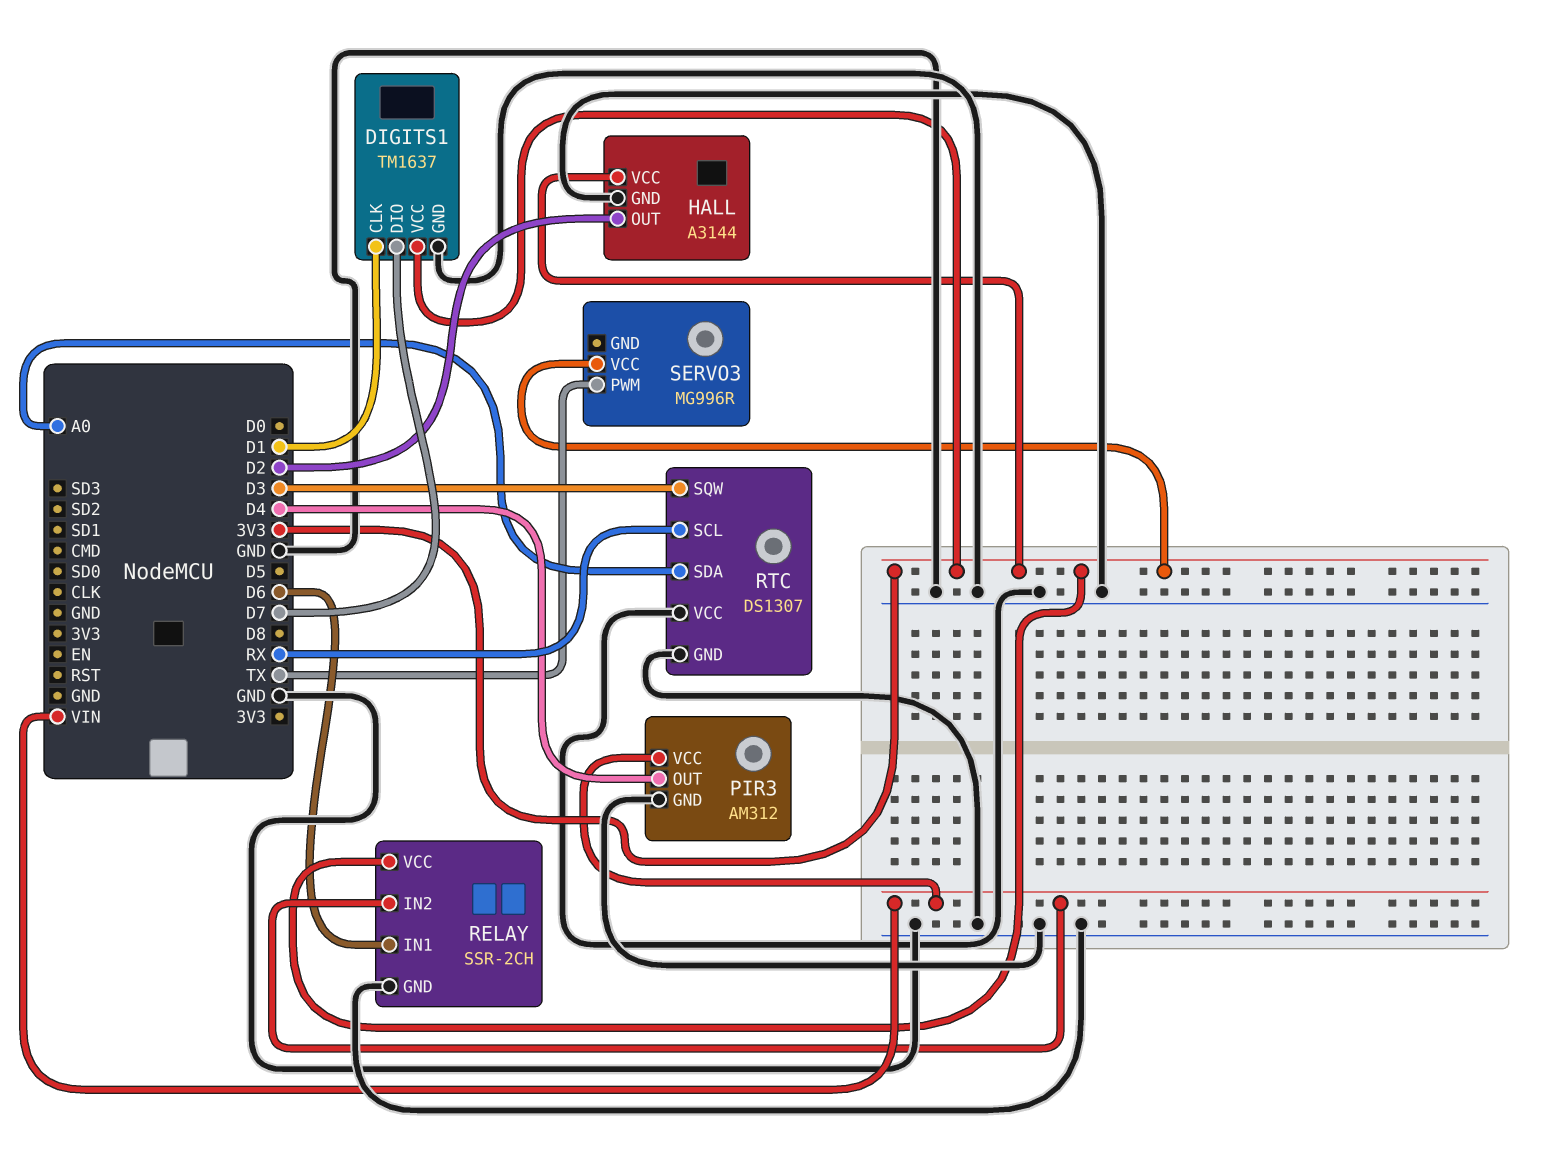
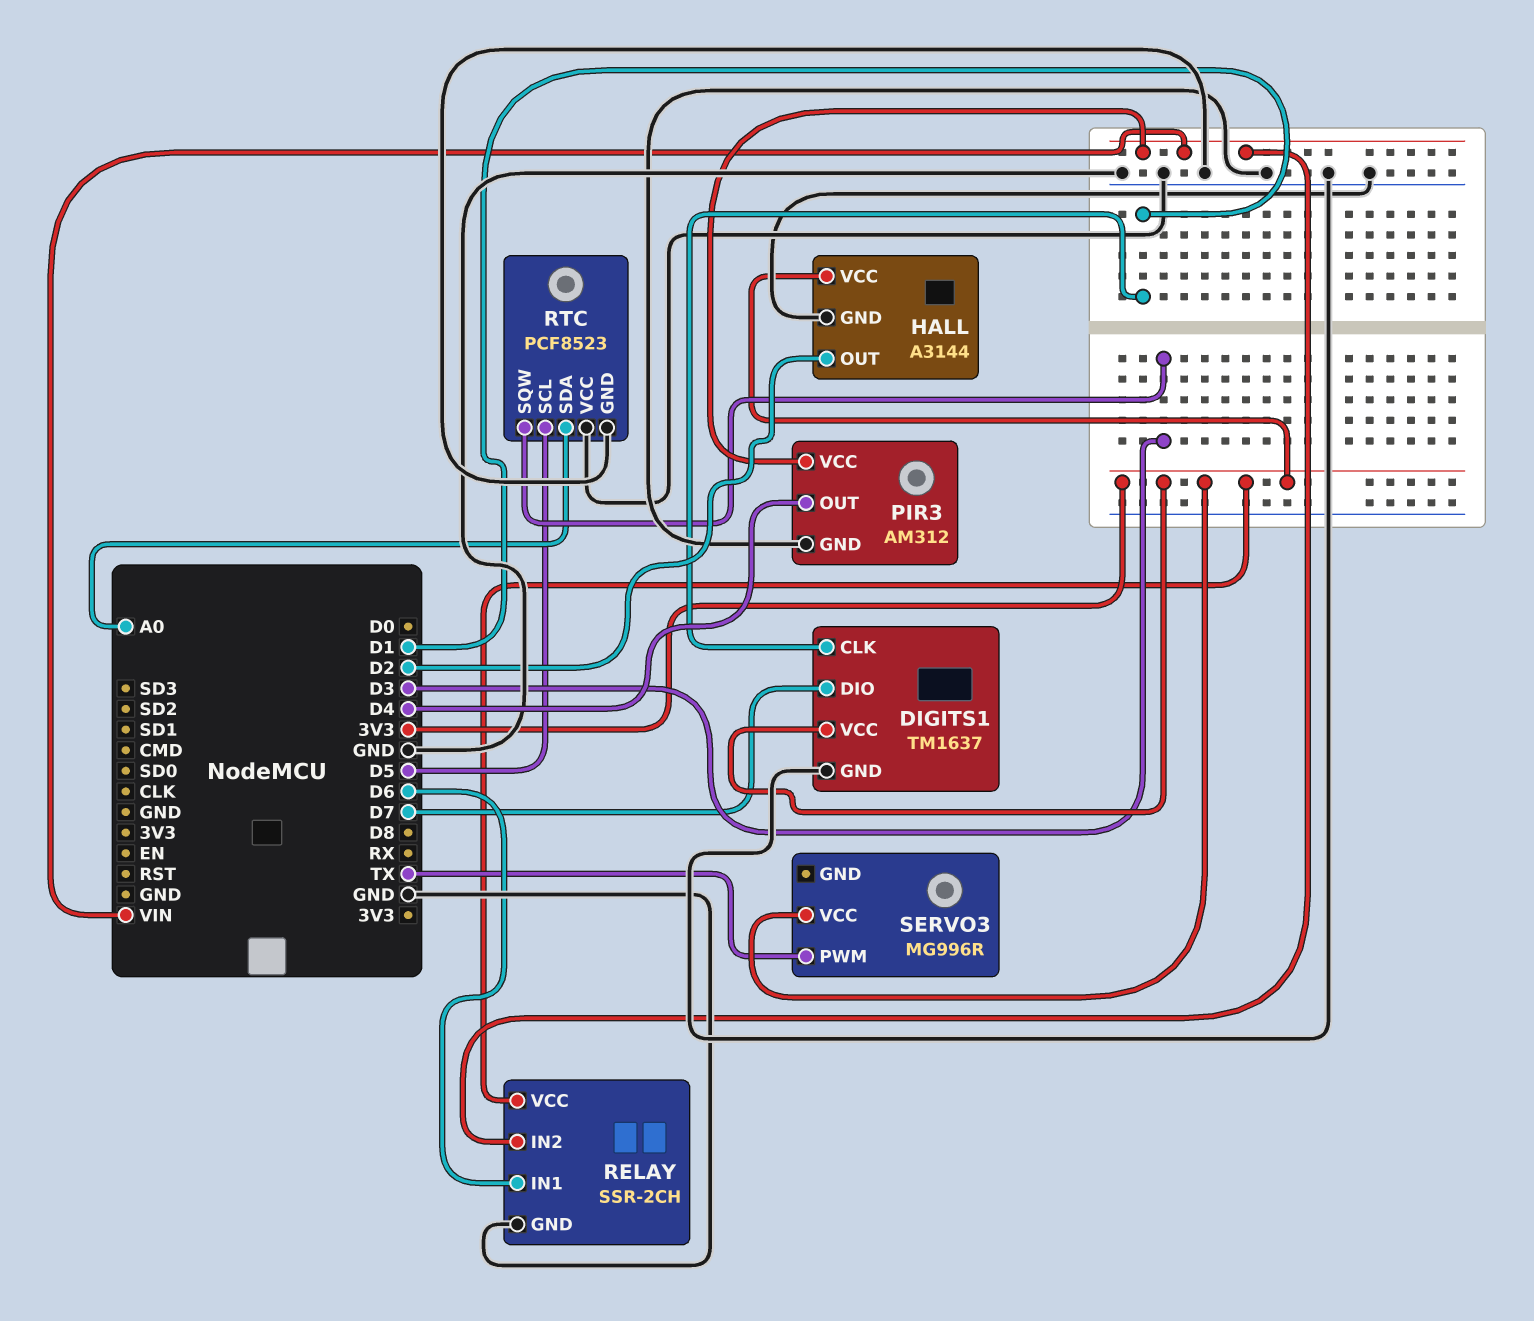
RTC: DS1307 -> PCF8523
RTC pin SCL: RX -> D5

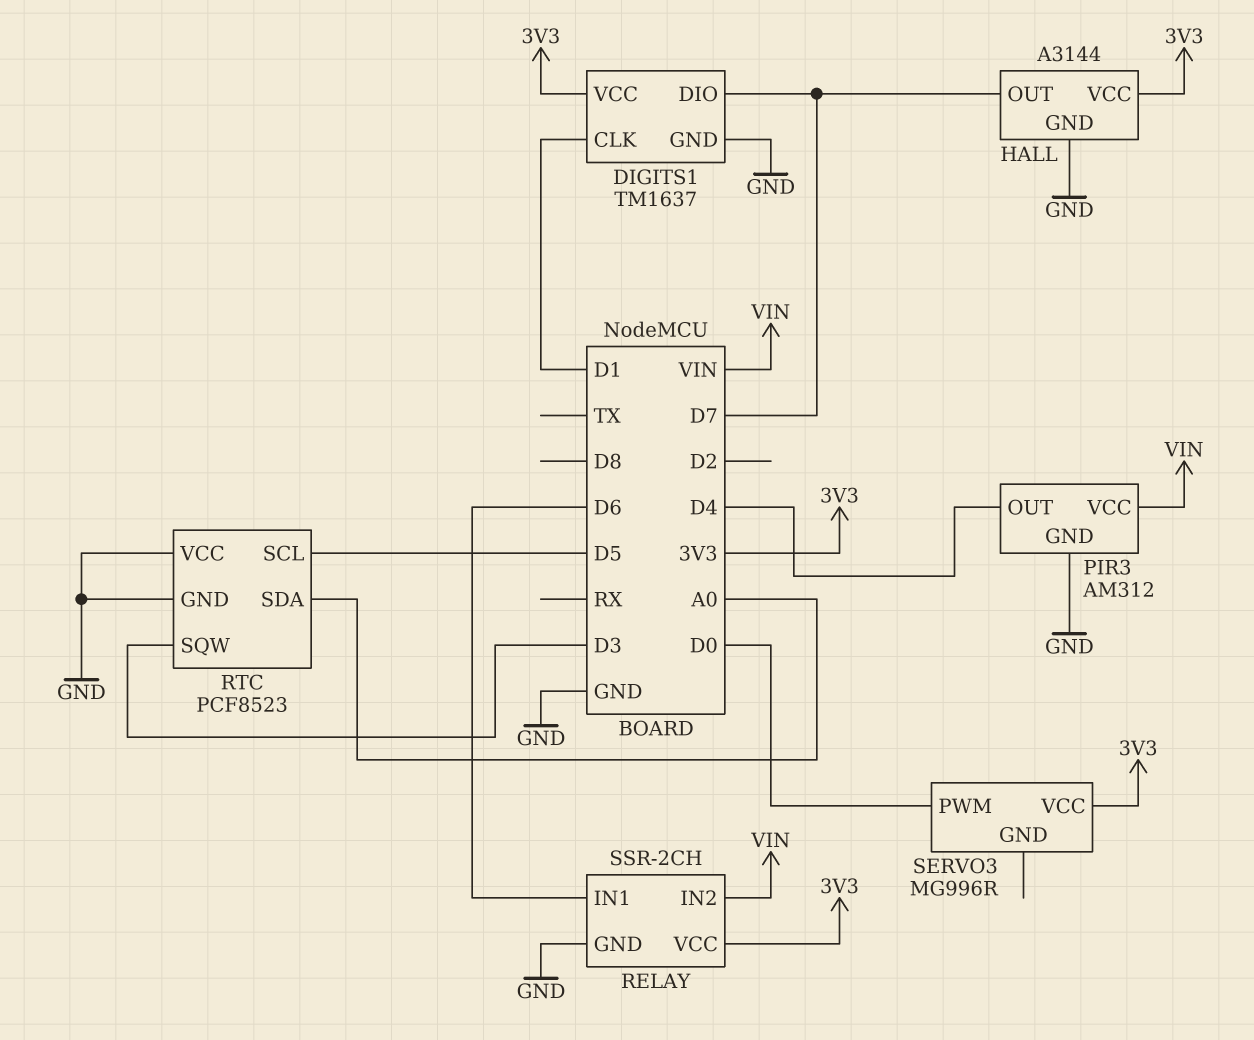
HALL pin OUT: D2 -> D7
SERVO3 pin PWM: TX -> D0

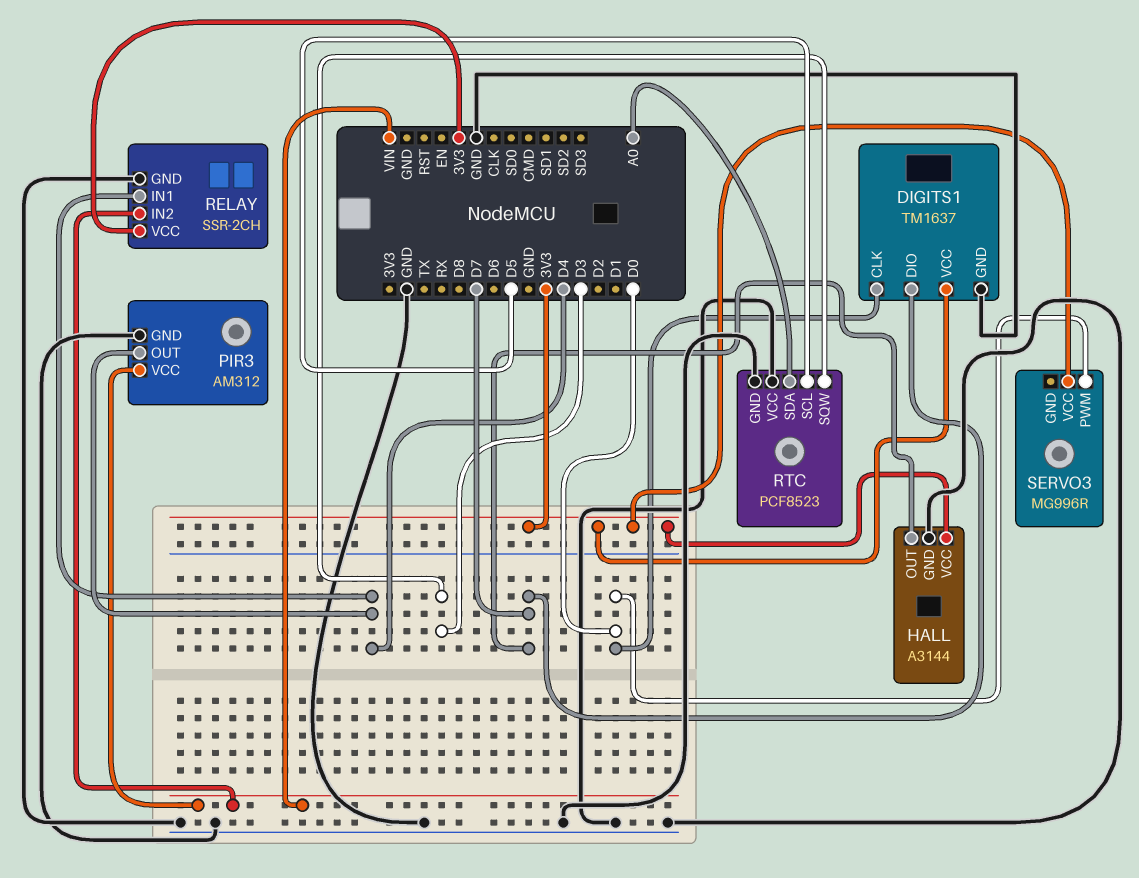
DIGITS1 pin CLK: D1 -> D0
RELAY pin IN1: D6 -> D4

